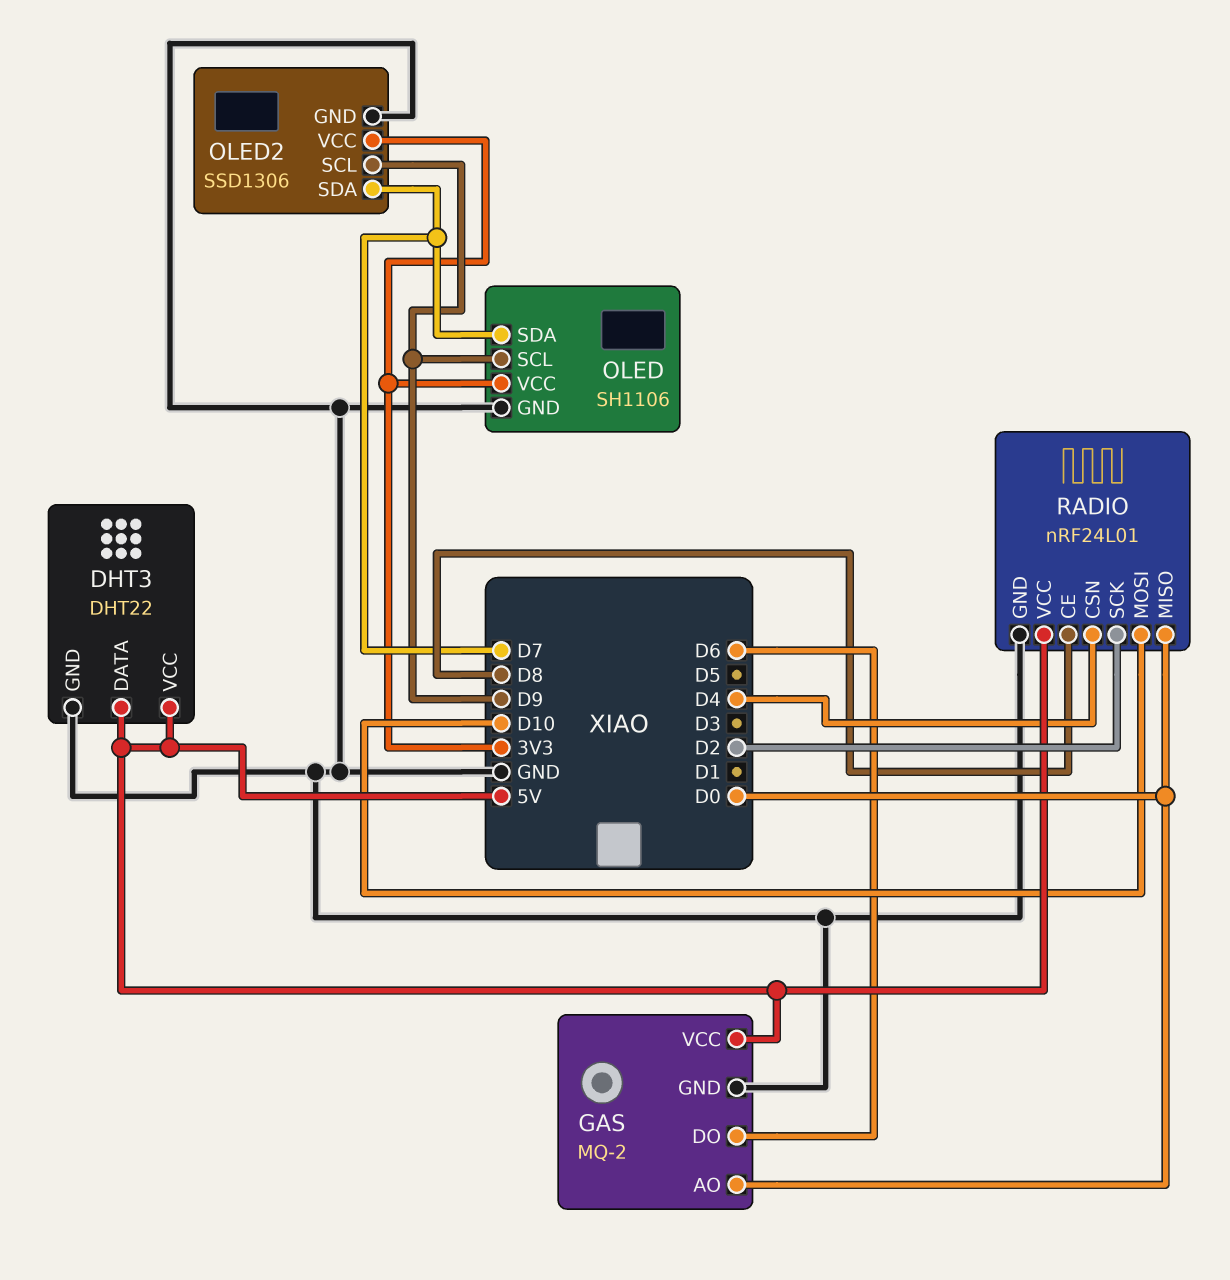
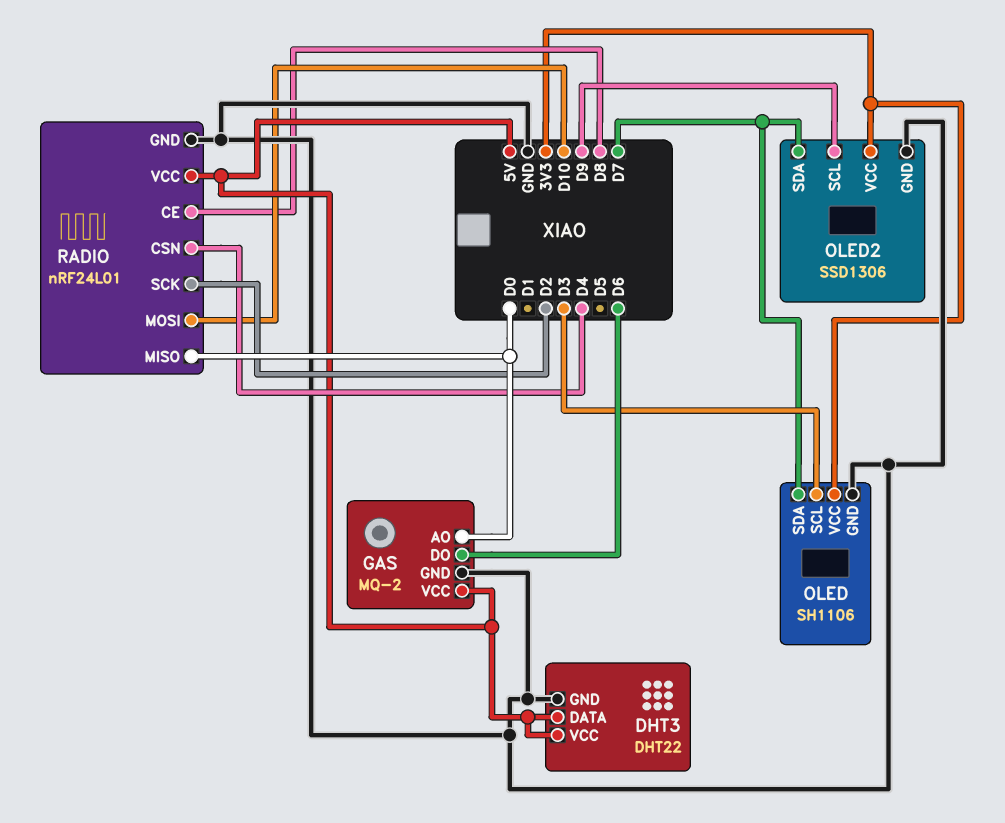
OLED pin SCL: D9 -> D3

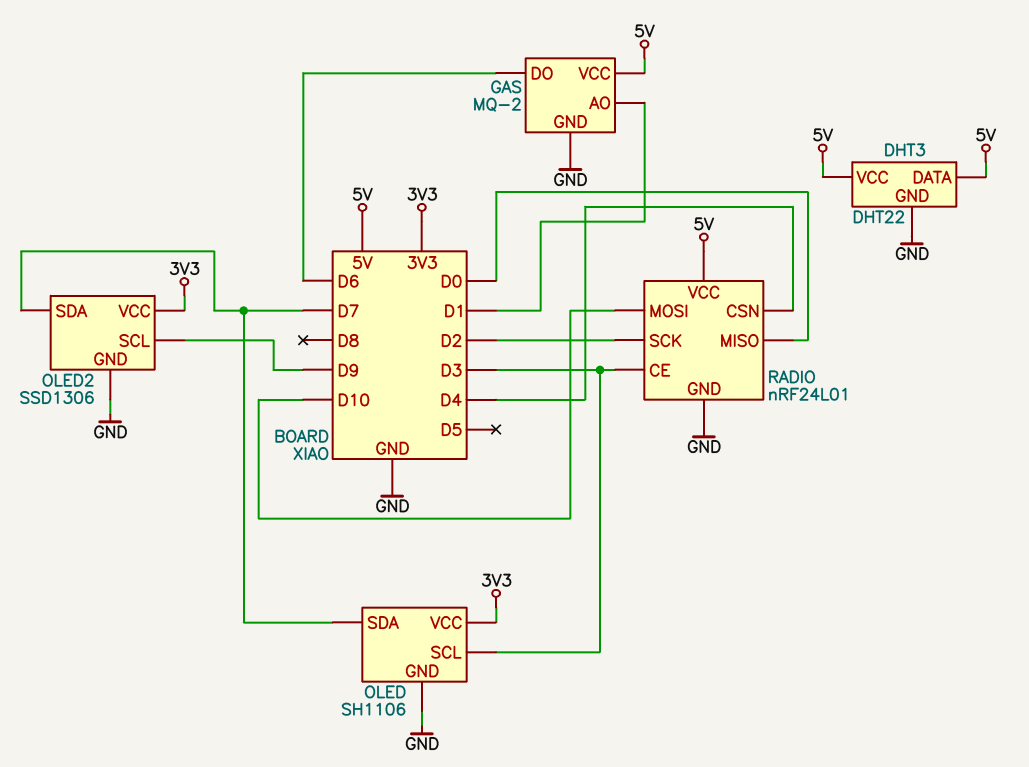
GAS pin AO: D0 -> D1
RADIO pin CE: D8 -> D3

